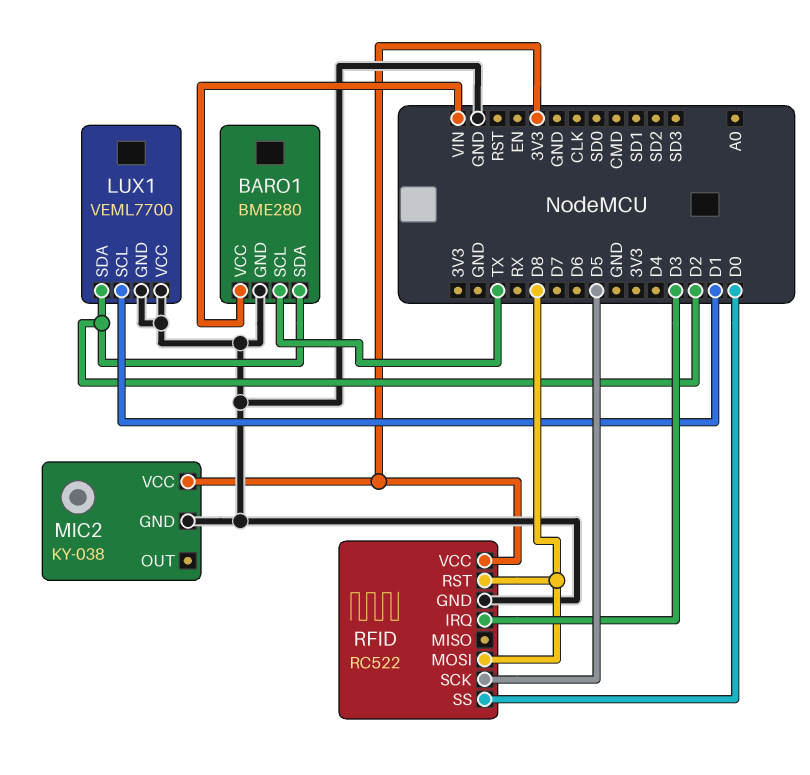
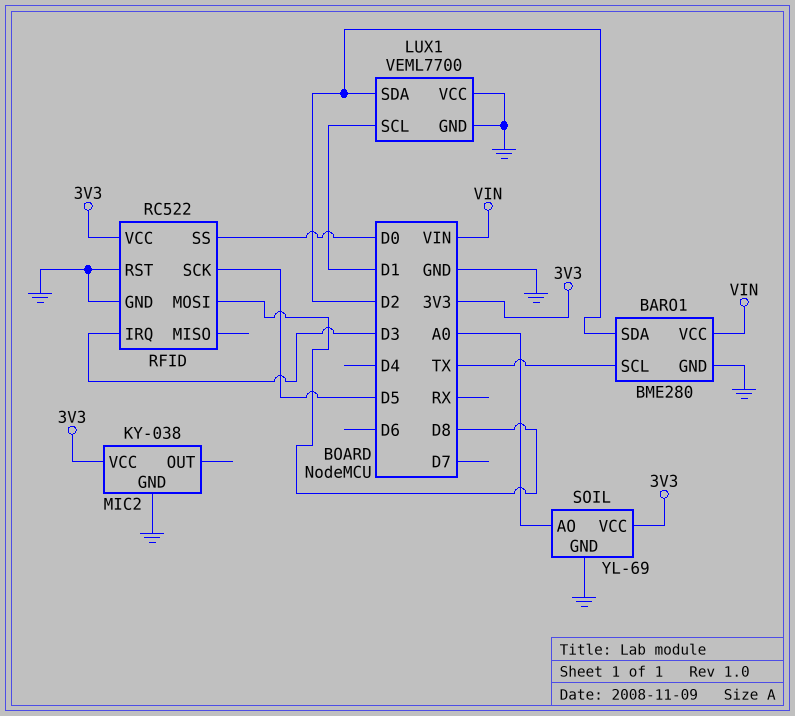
RFID pin RST: D8 -> GND
SOIL: none -> YL-69
SOIL pin AO: none -> A0
SOIL pin GND: none -> GND
SOIL pin VCC: none -> 3V3

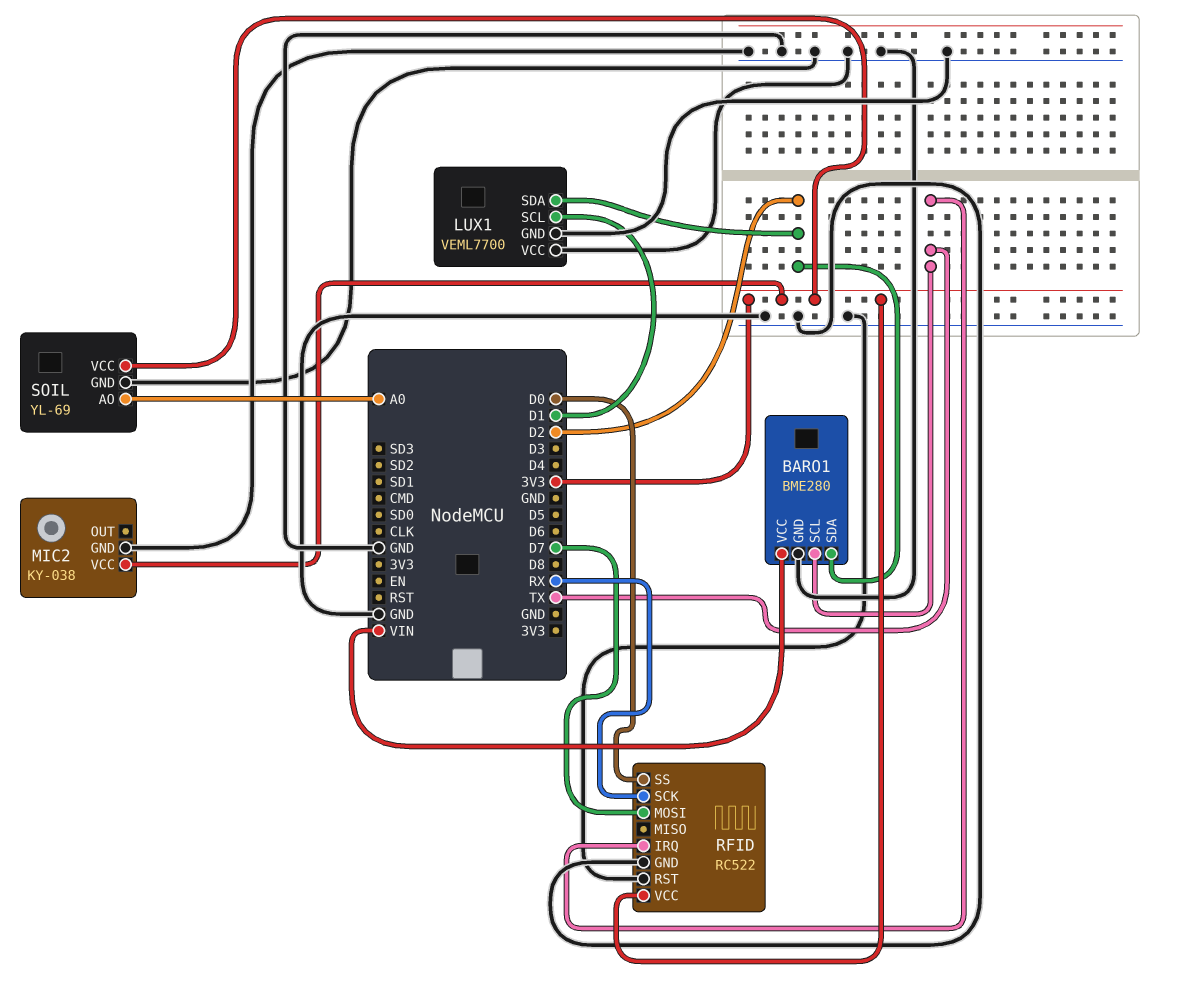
RFID pin IRQ: D3 -> TX
RFID pin MOSI: D8 -> D7
RFID pin SCK: D5 -> RX

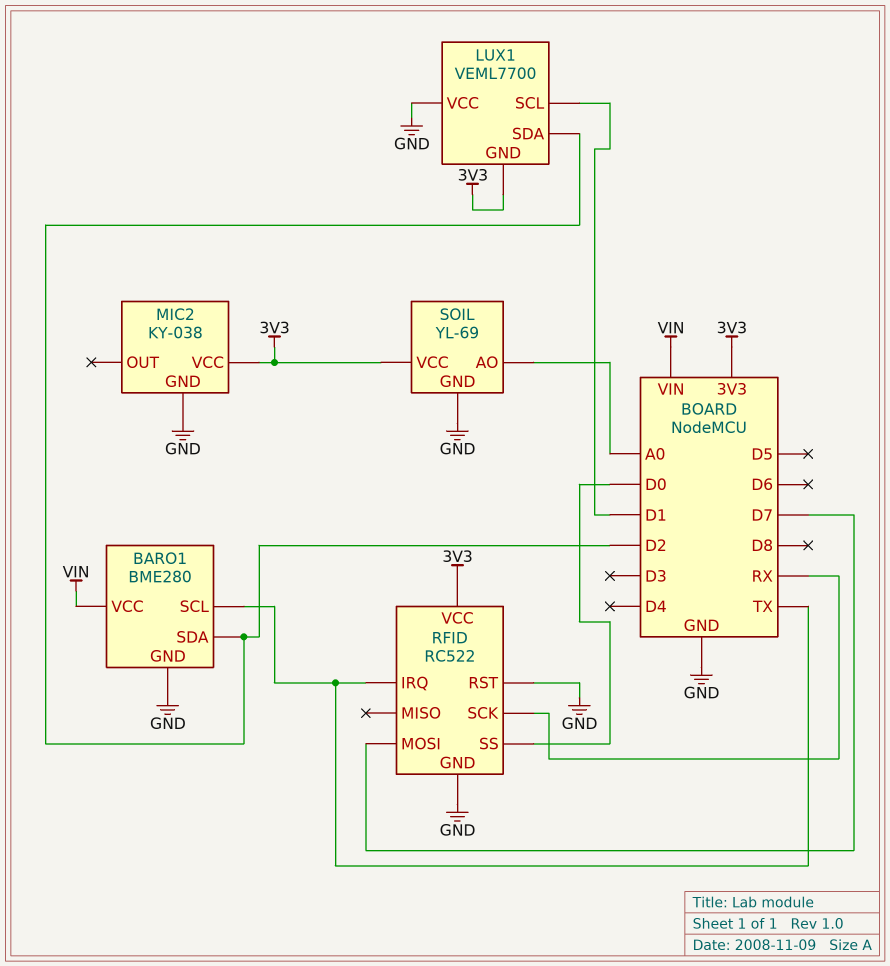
LUX1 pin GND: GND -> 3V3

